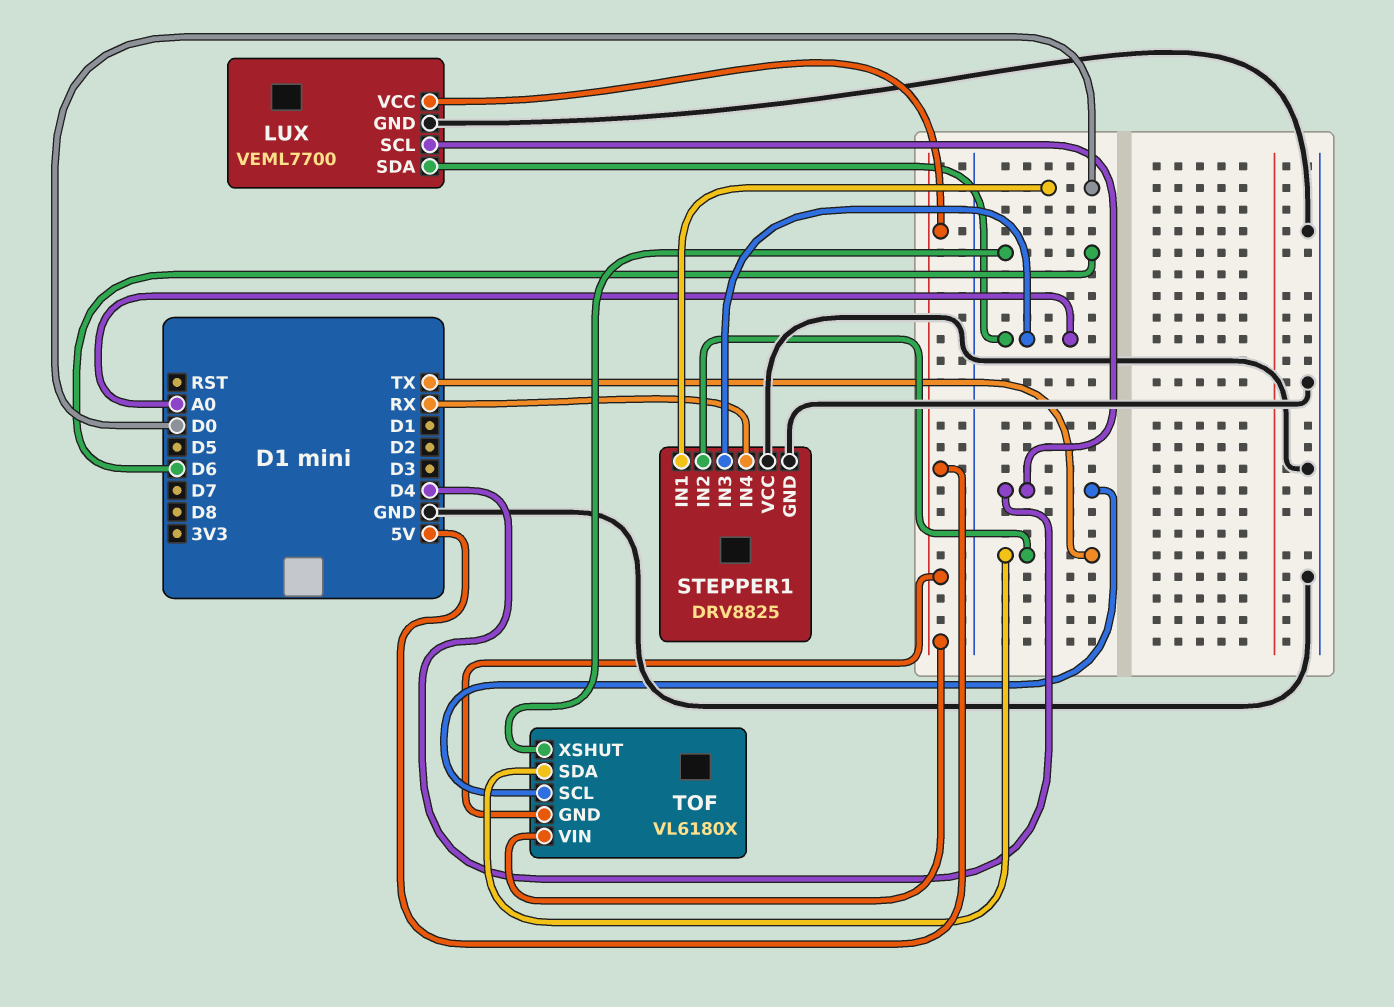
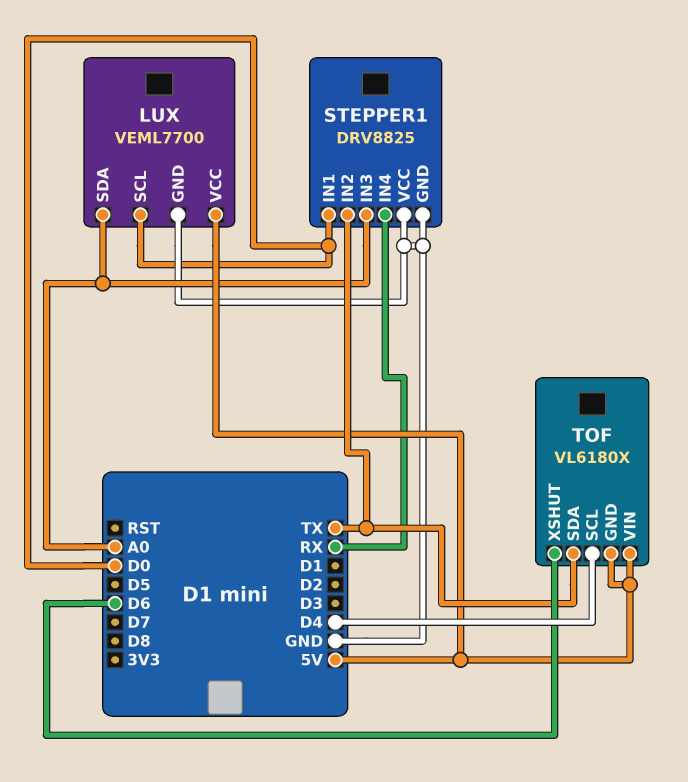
LUX pin SCL: D4 -> D0

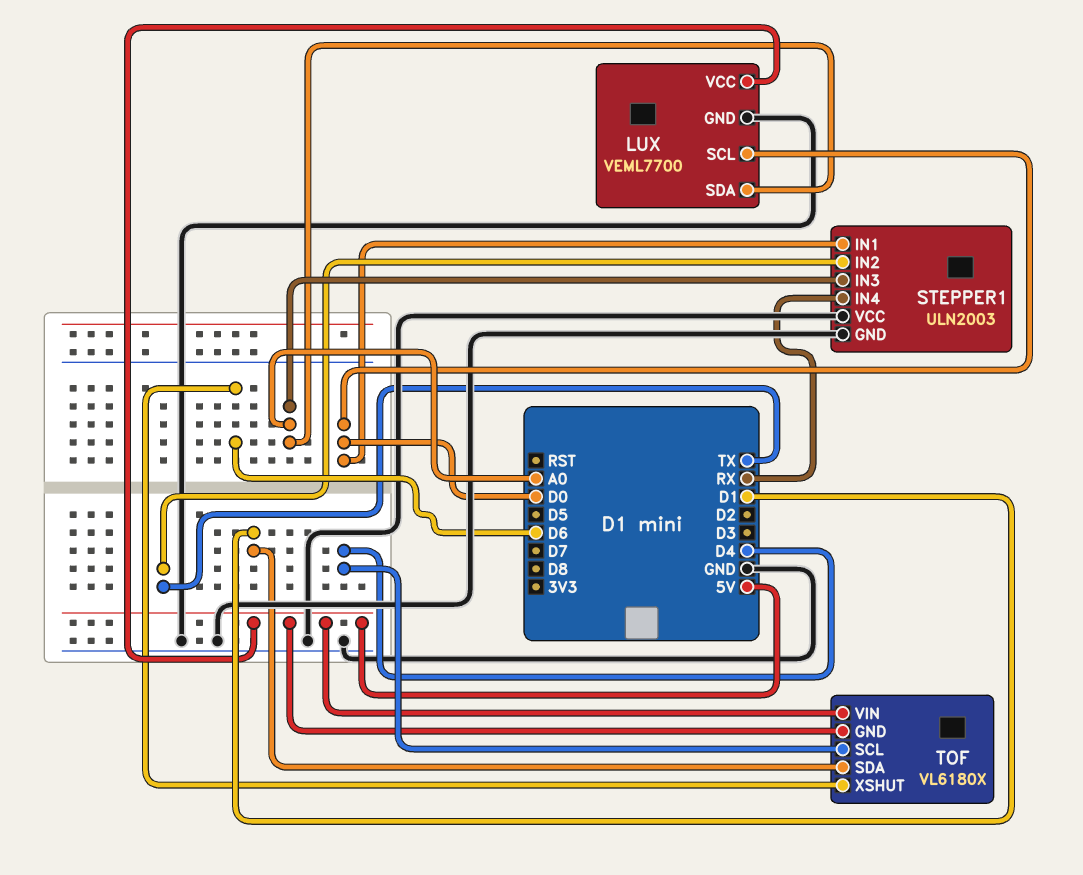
STEPPER1: DRV8825 -> ULN2003
TOF pin SDA: TX -> D1

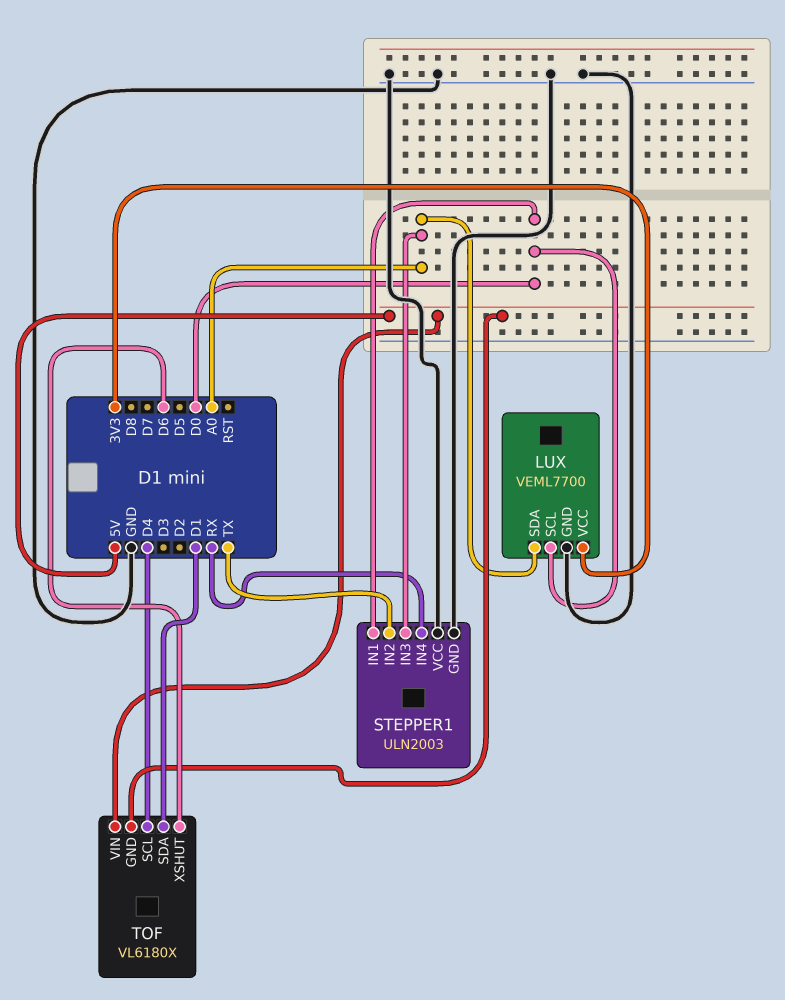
LUX pin VCC: 5V -> 3V3

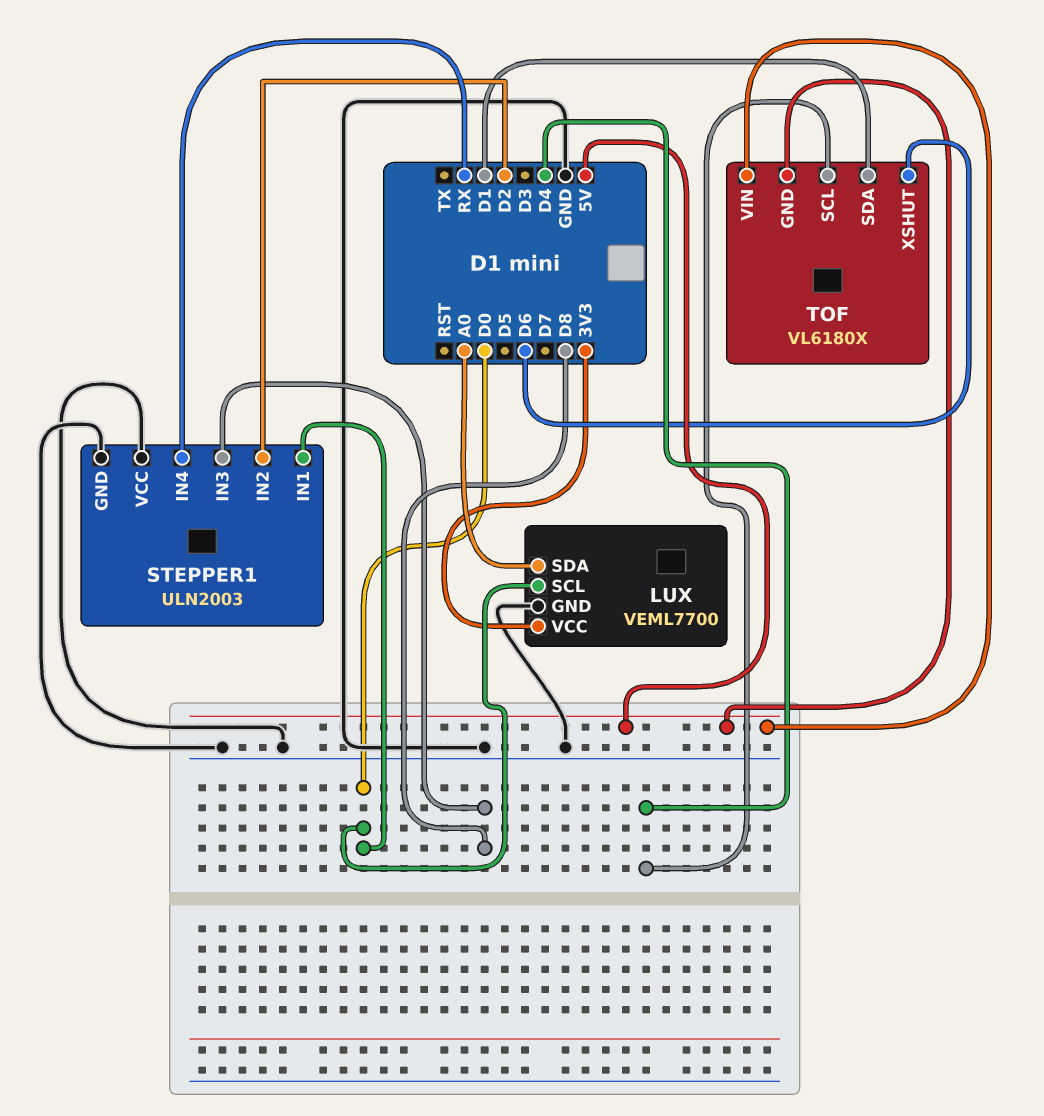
STEPPER1 pin IN2: TX -> D2
STEPPER1 pin IN3: A0 -> D8

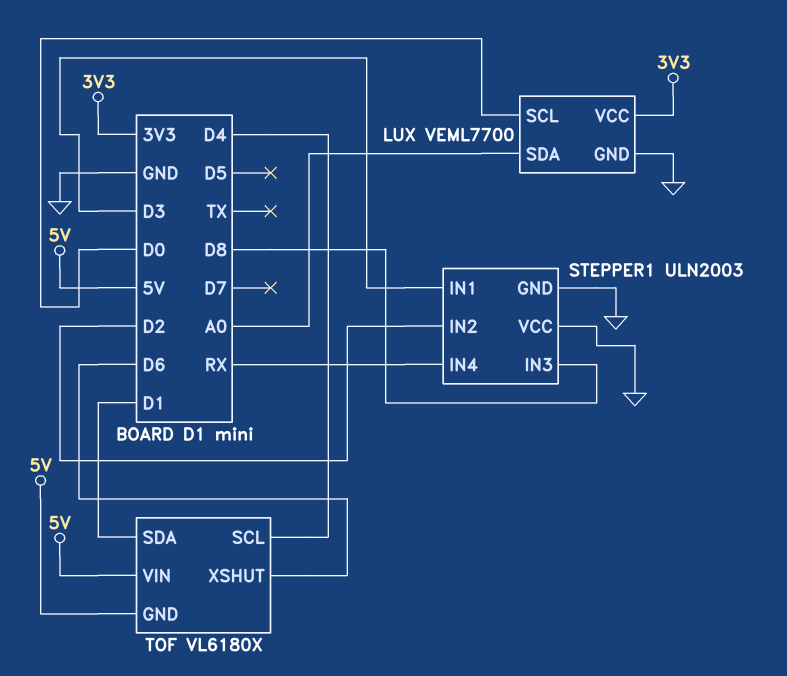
STEPPER1 pin IN1: D0 -> D3

